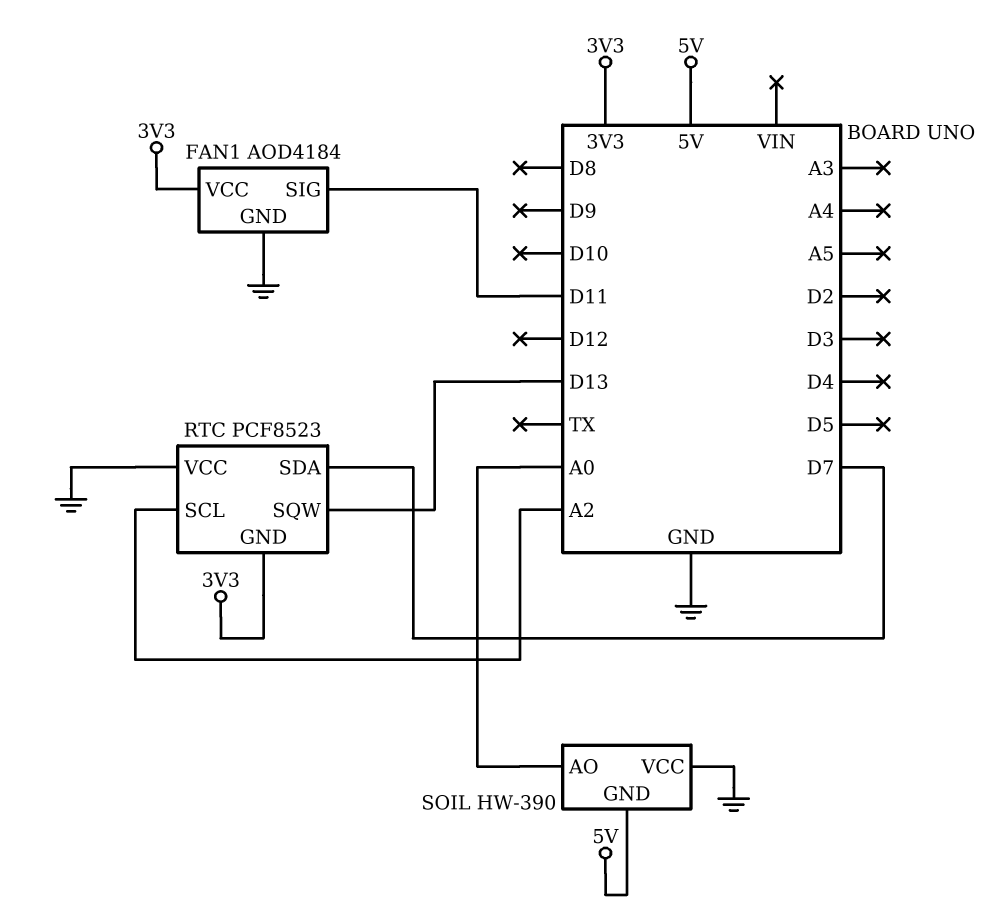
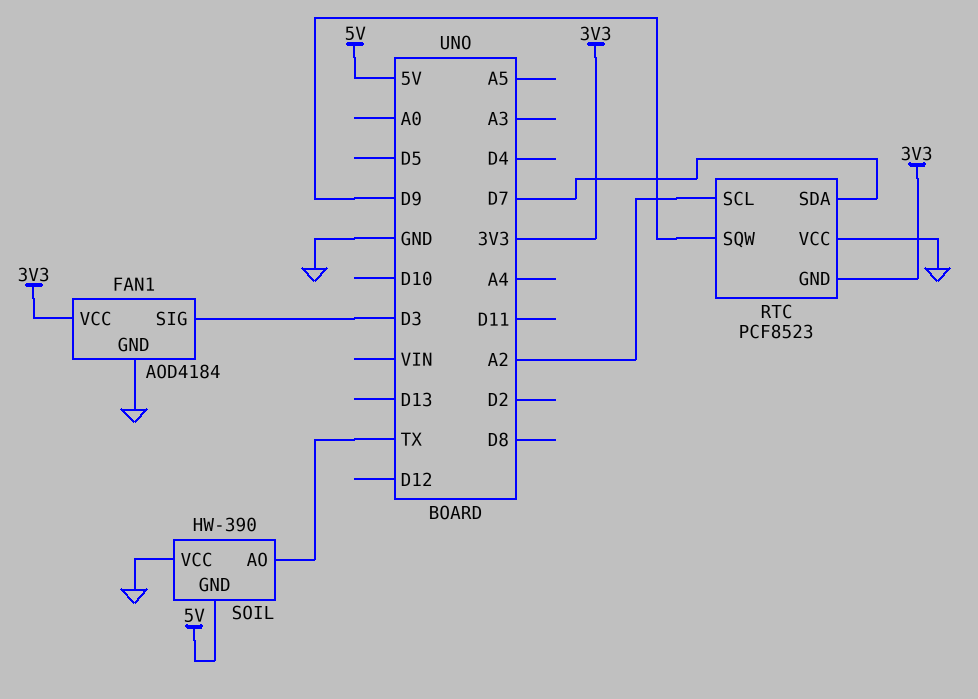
FAN1 pin SIG: D11 -> D3
RTC pin SQW: D13 -> D9
SOIL pin AO: A0 -> TX

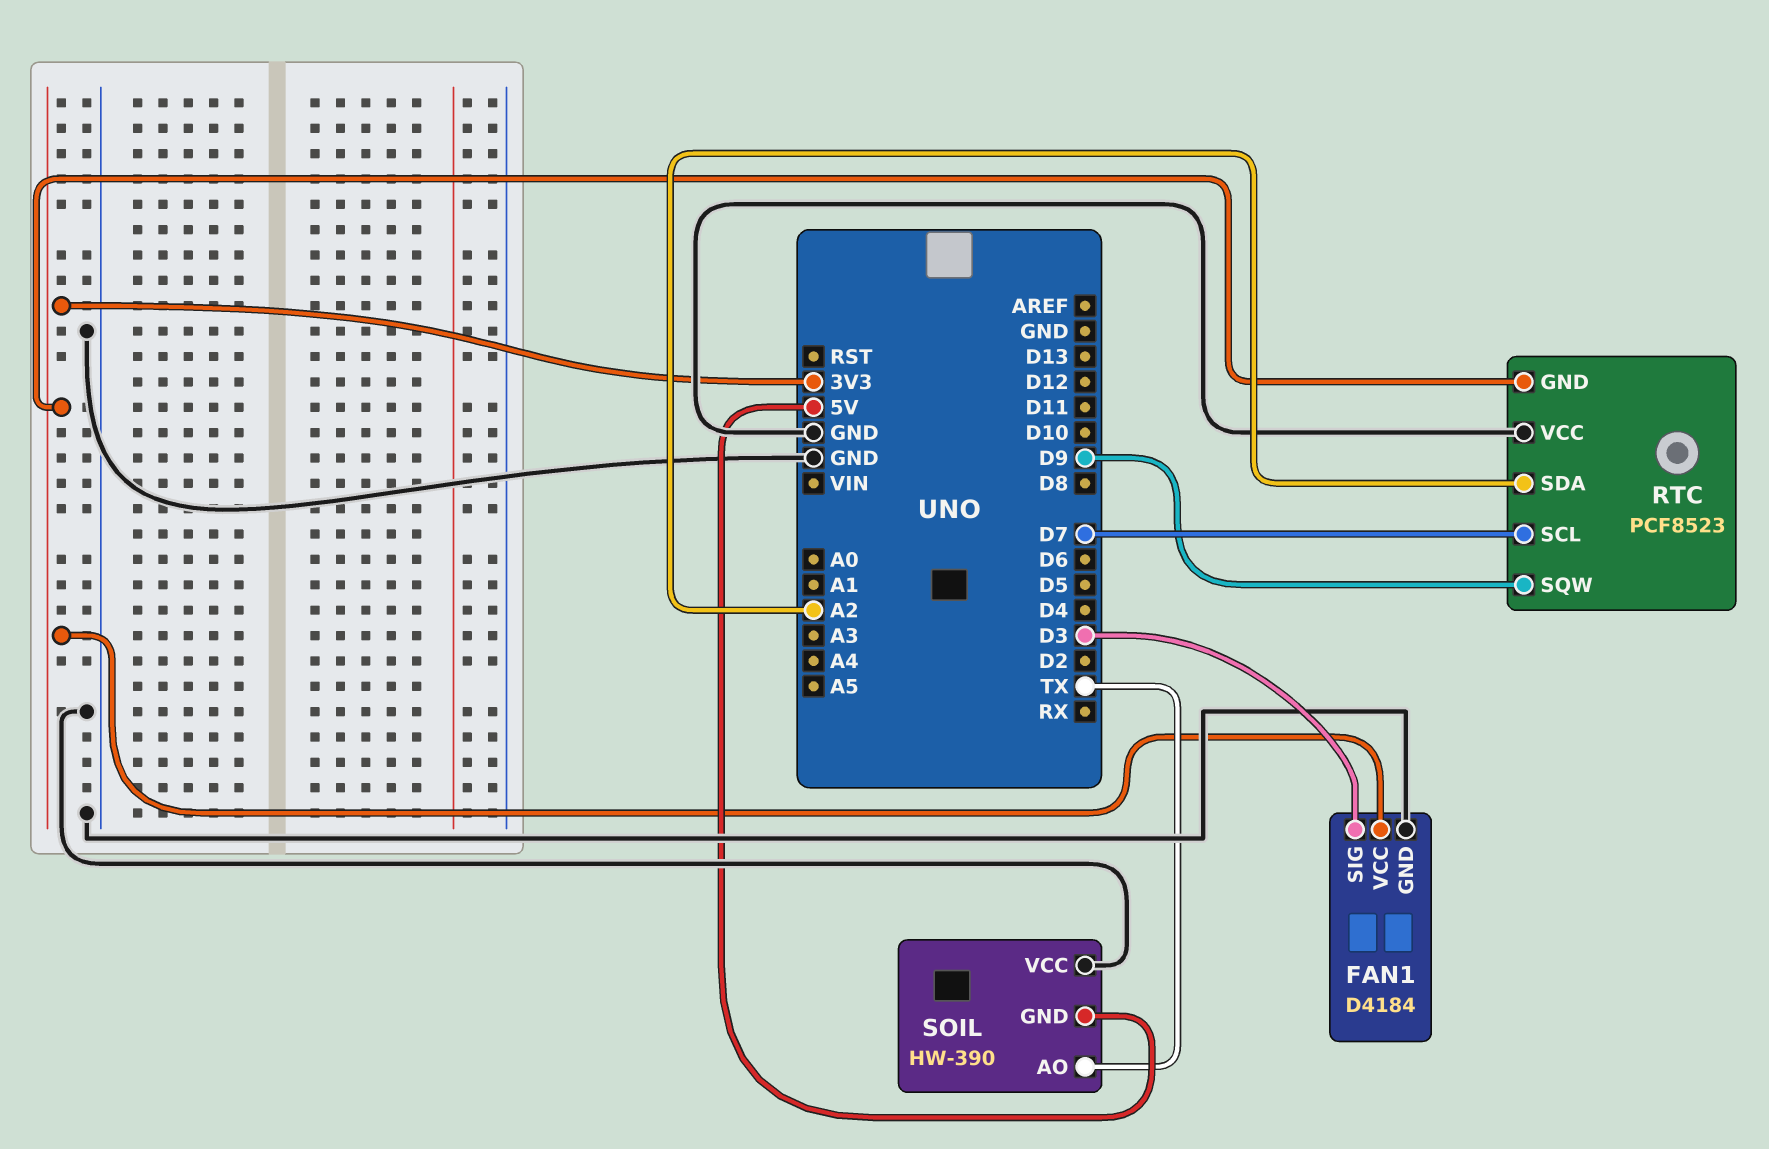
FAN1: AOD4184 -> D4184
RTC pin SCL: A2 -> D7
RTC pin SDA: D7 -> A2

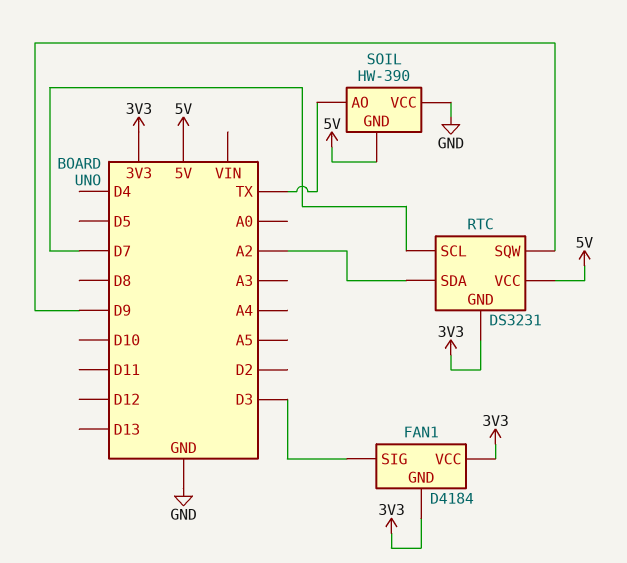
FAN1 pin GND: GND -> 3V3
RTC: PCF8523 -> DS3231
RTC pin VCC: GND -> 5V

